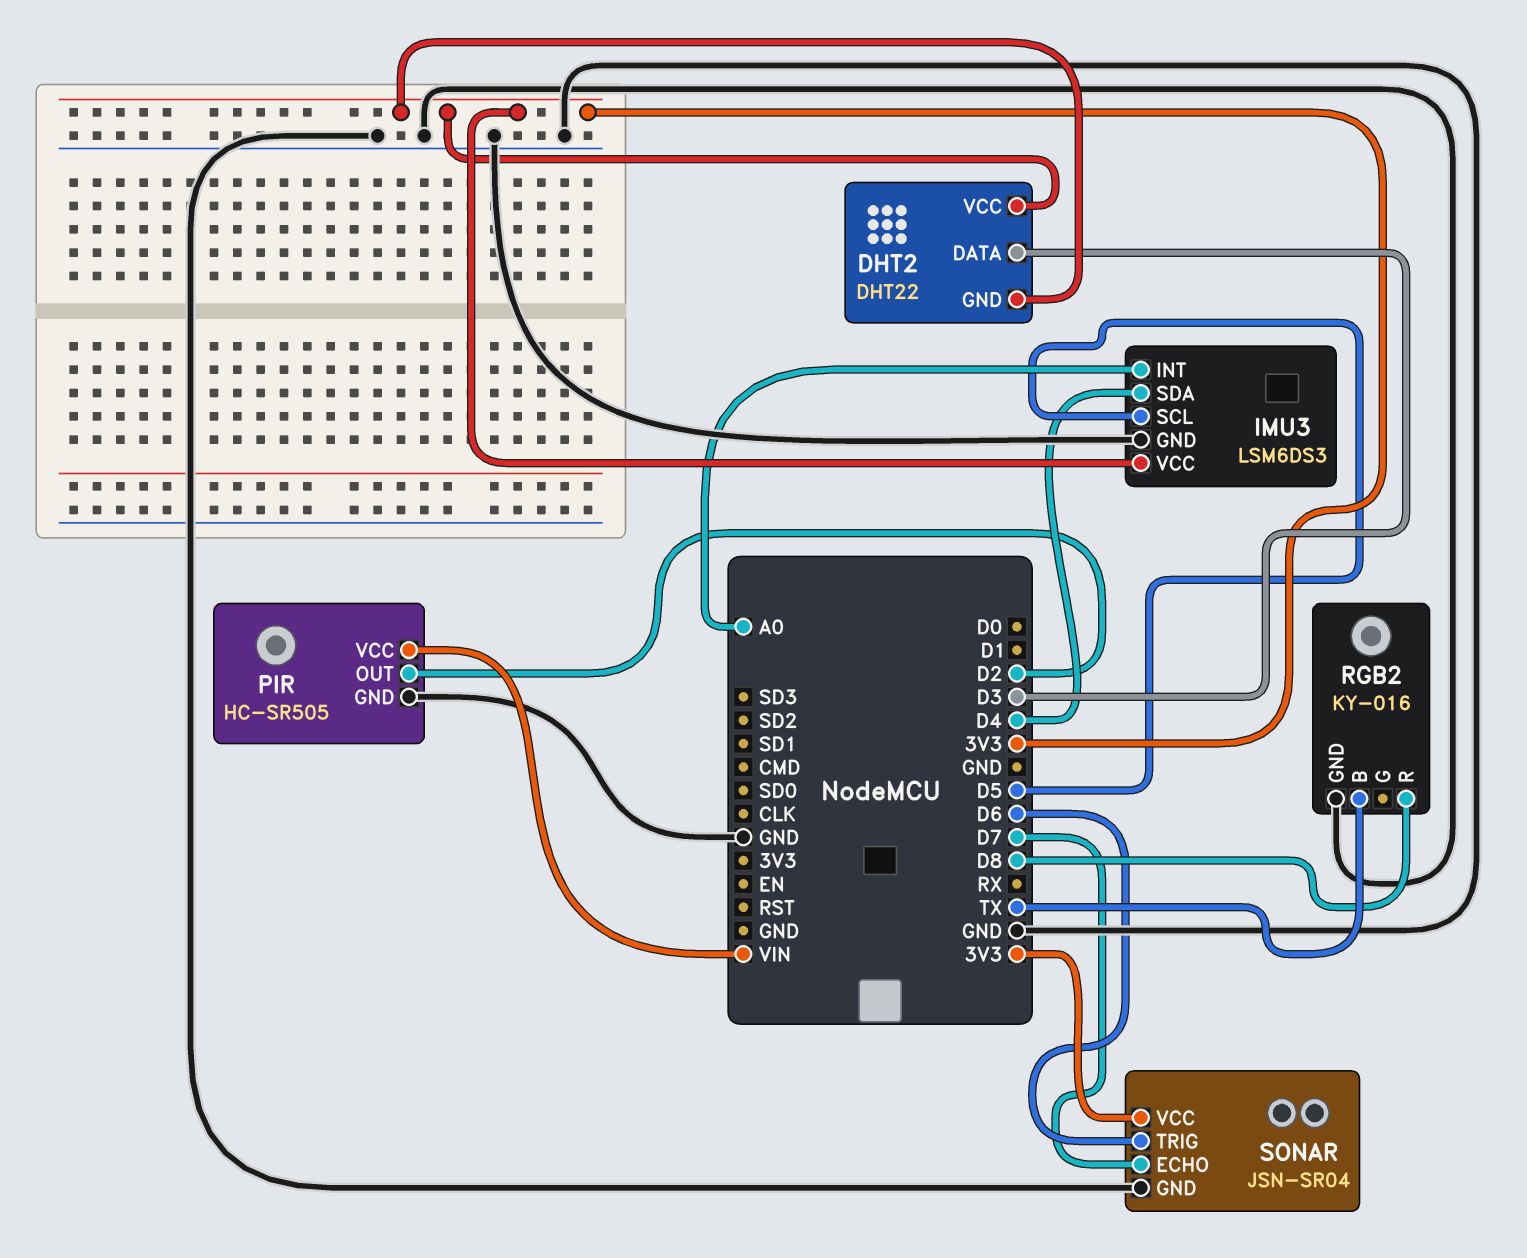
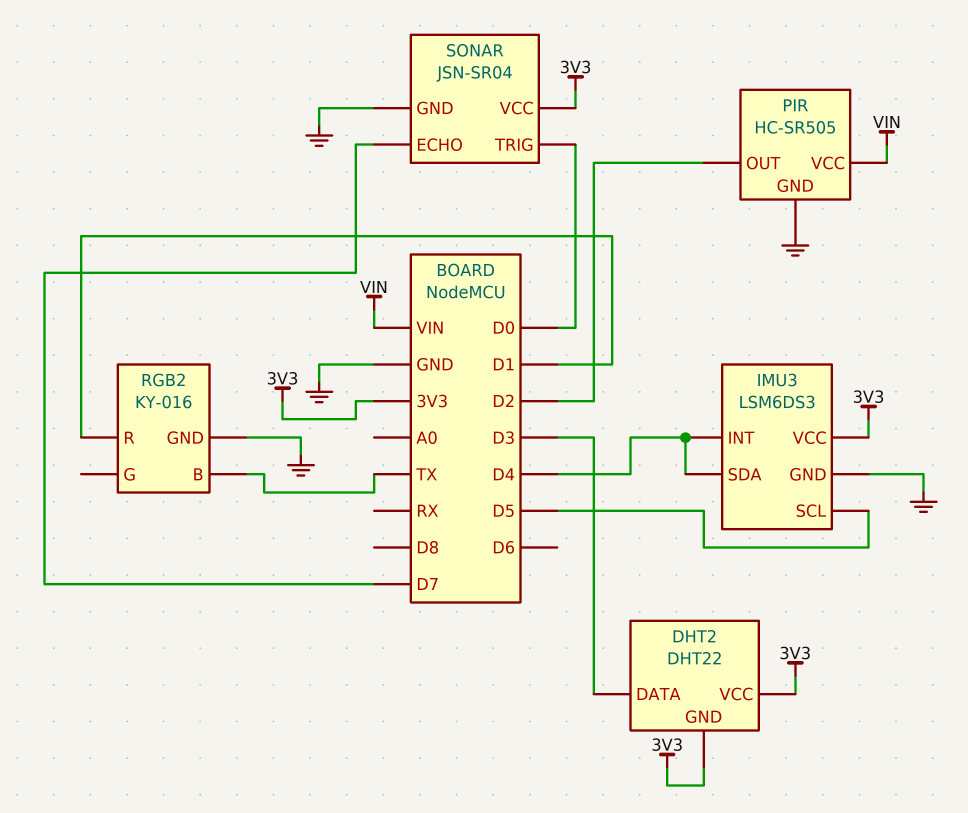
IMU3 pin INT: A0 -> D4
RGB2 pin R: D8 -> D1
SONAR pin TRIG: D6 -> D0

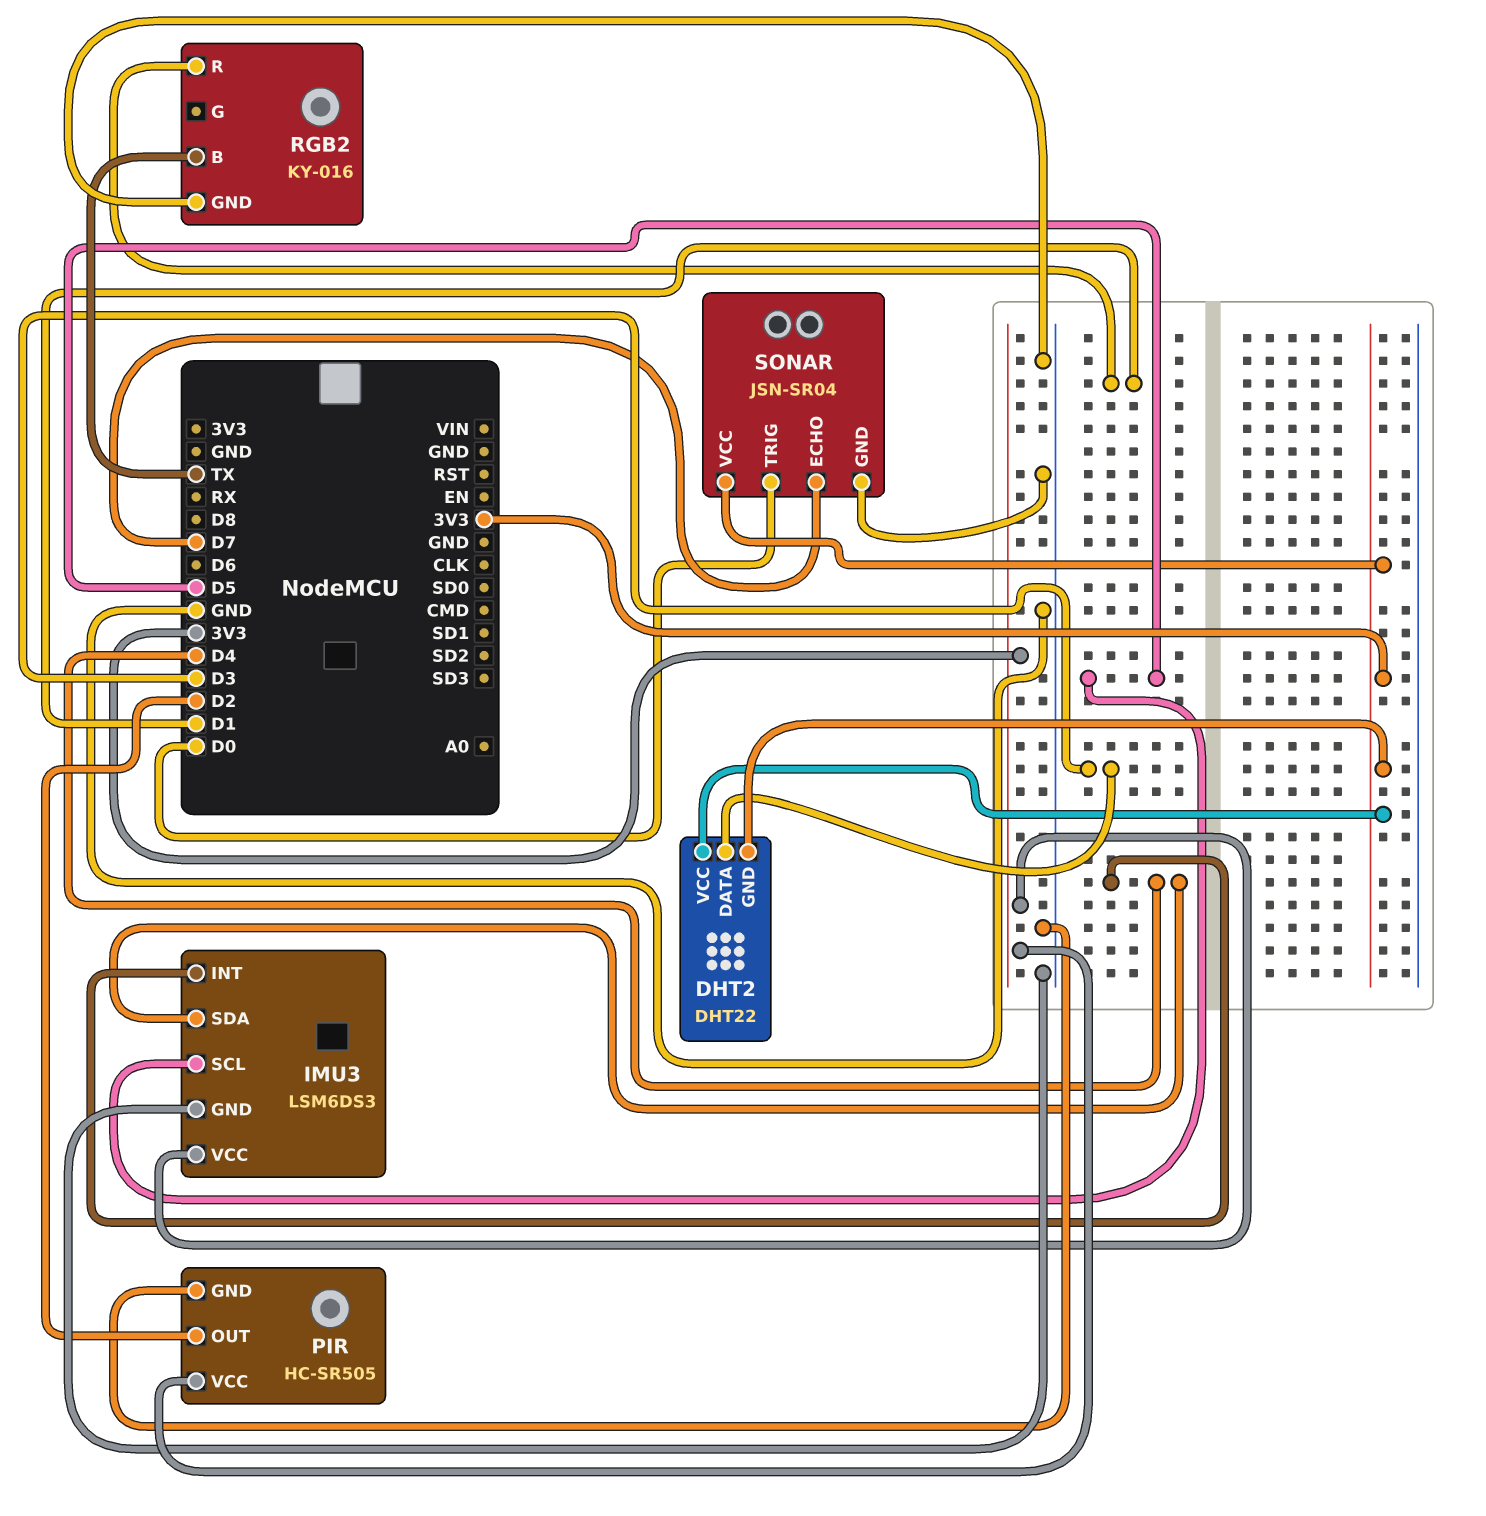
PIR pin VCC: VIN -> 3V3

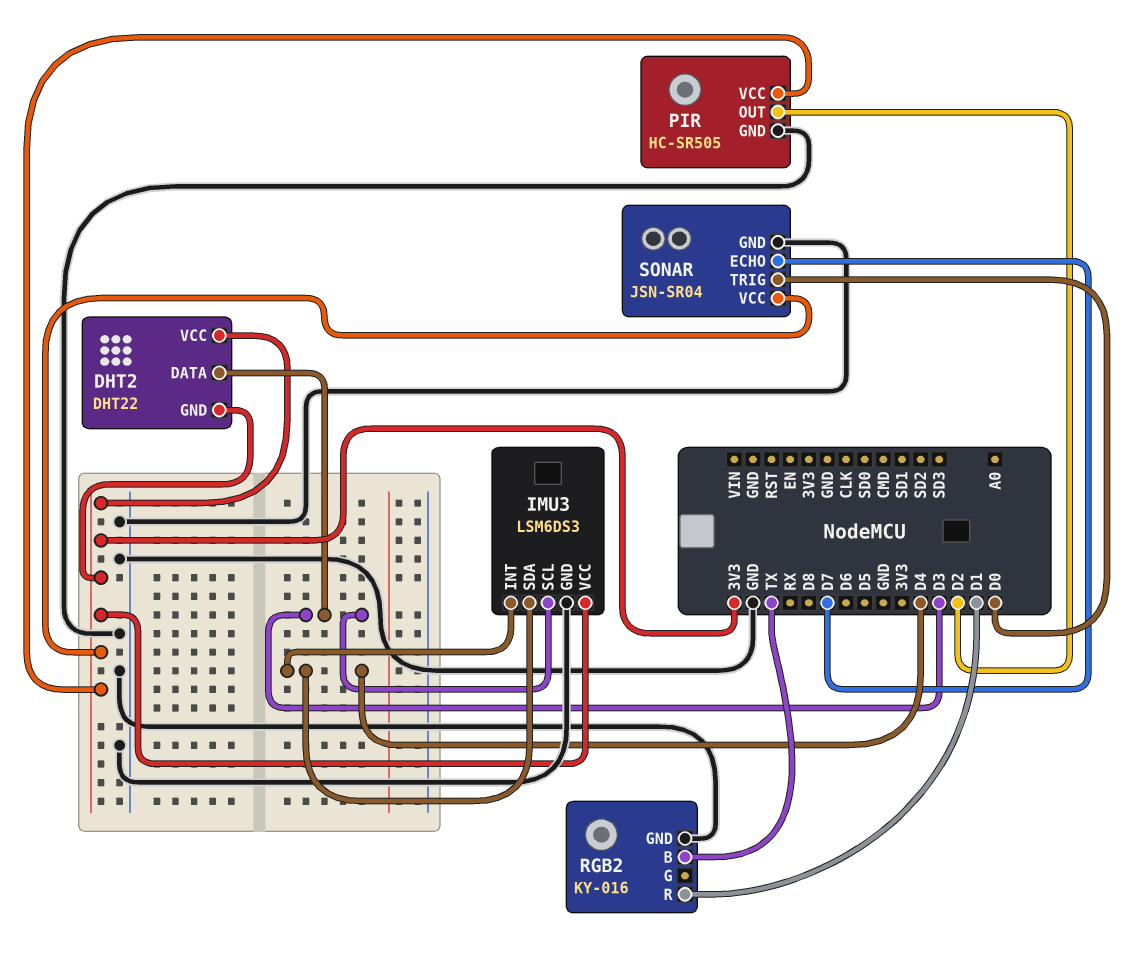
IMU3 pin SCL: D5 -> D3

